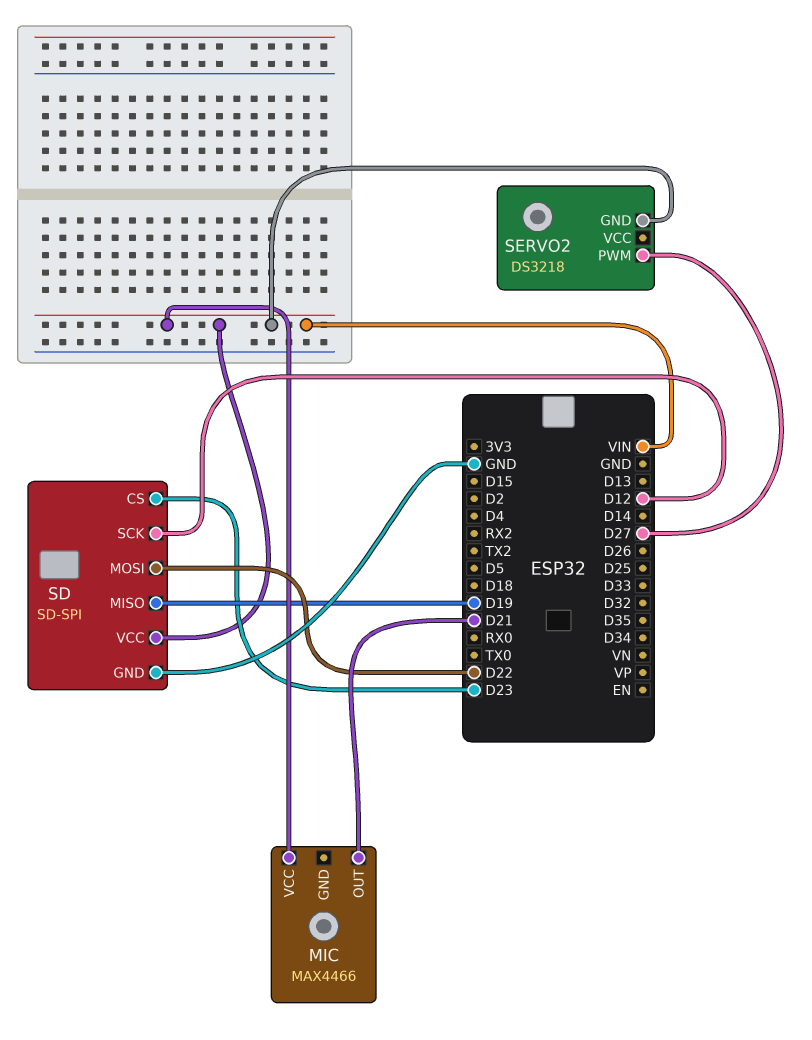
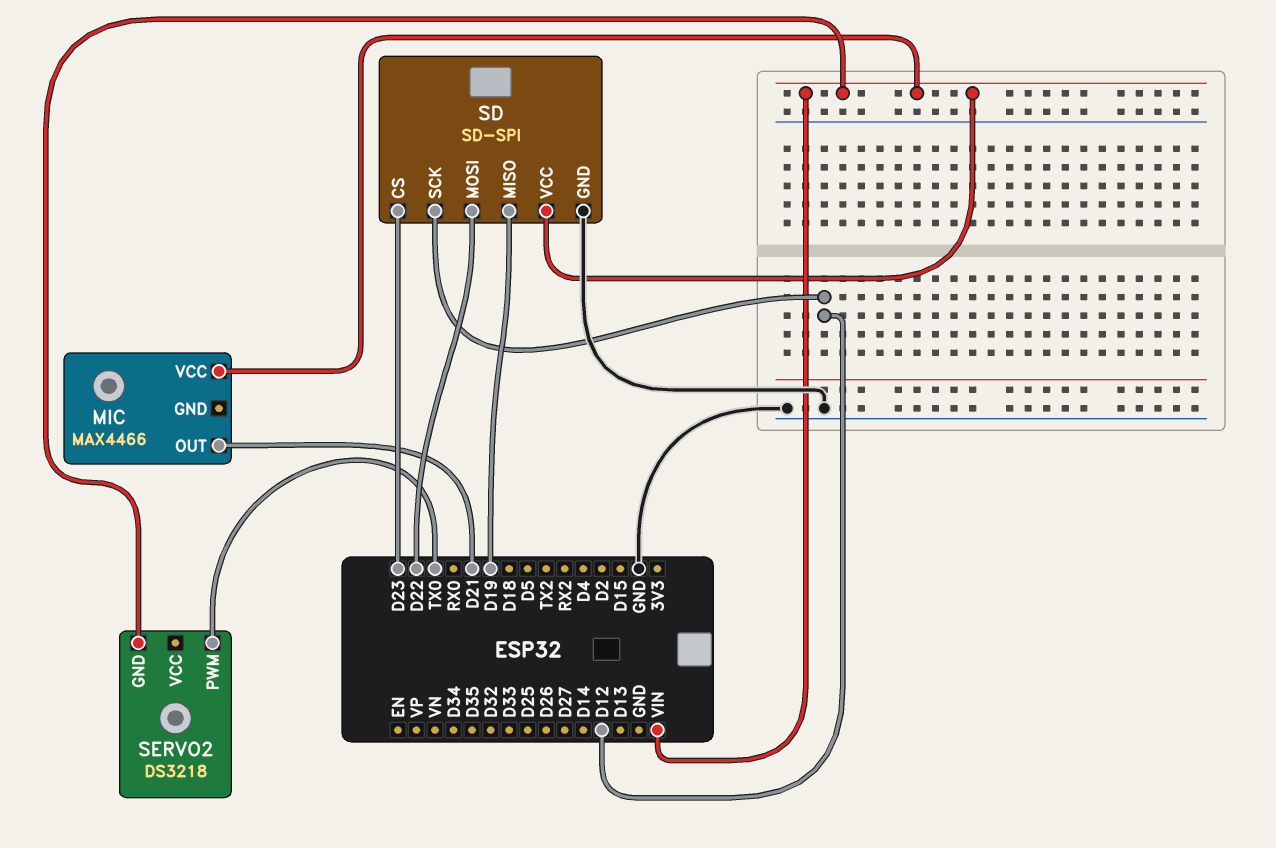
SERVO2 pin PWM: D27 -> TX0

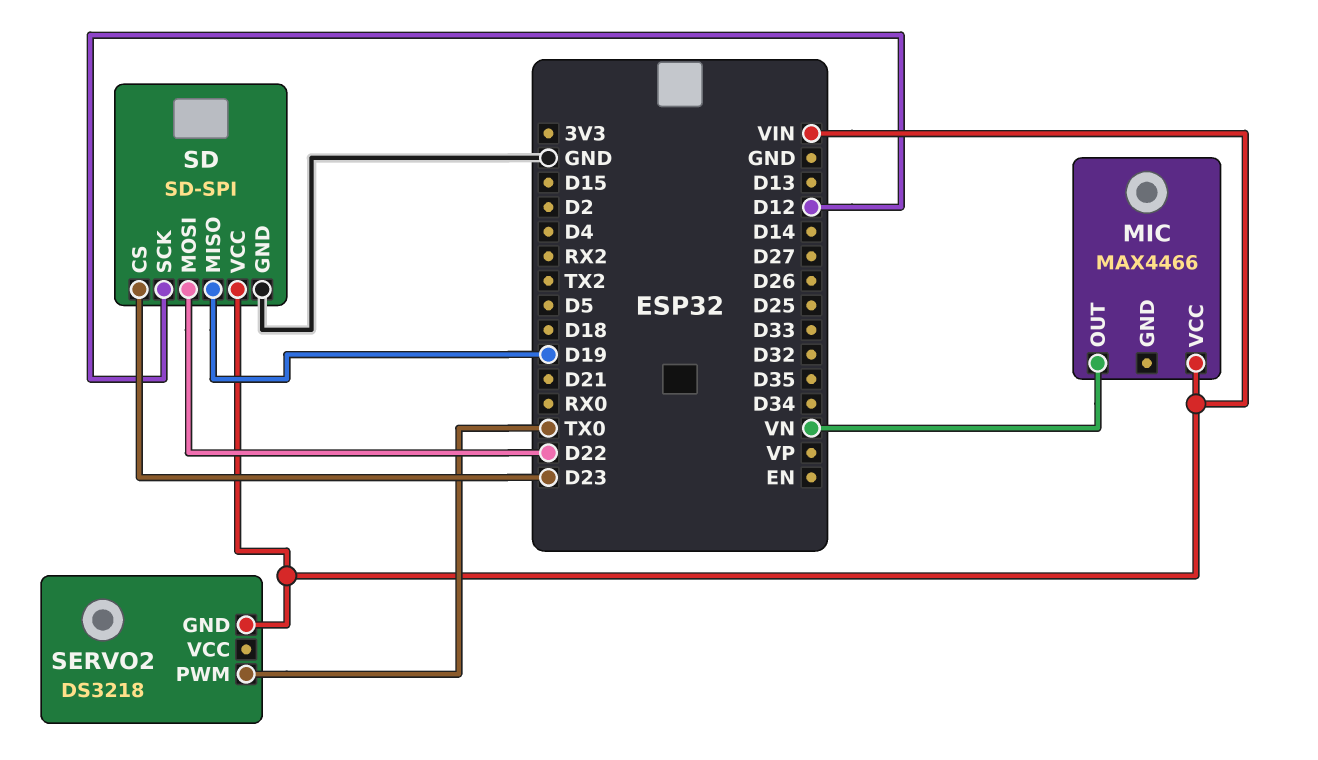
MIC pin OUT: D21 -> VN

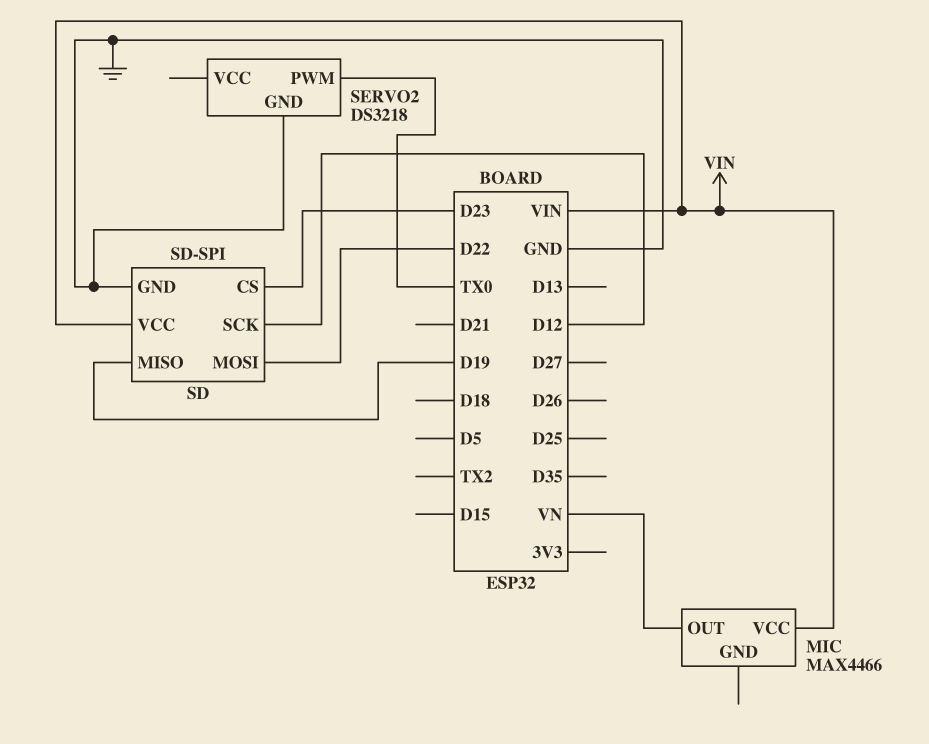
SERVO2 pin GND: VIN -> GND

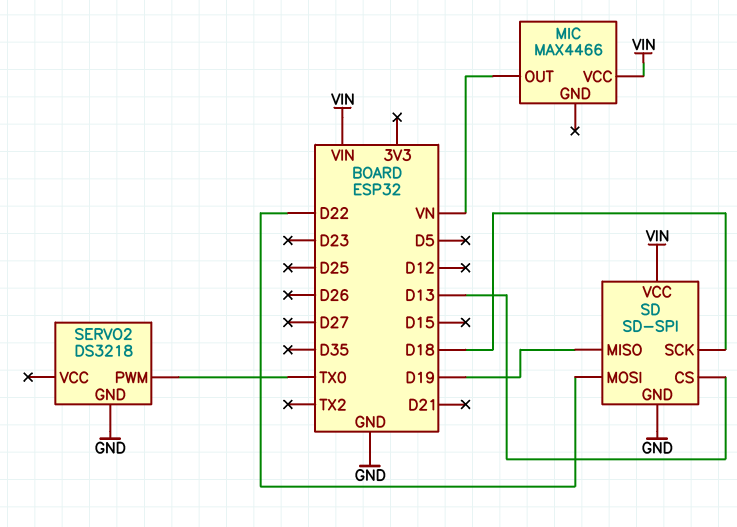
SD pin CS: D23 -> D13
SD pin SCK: D12 -> D18

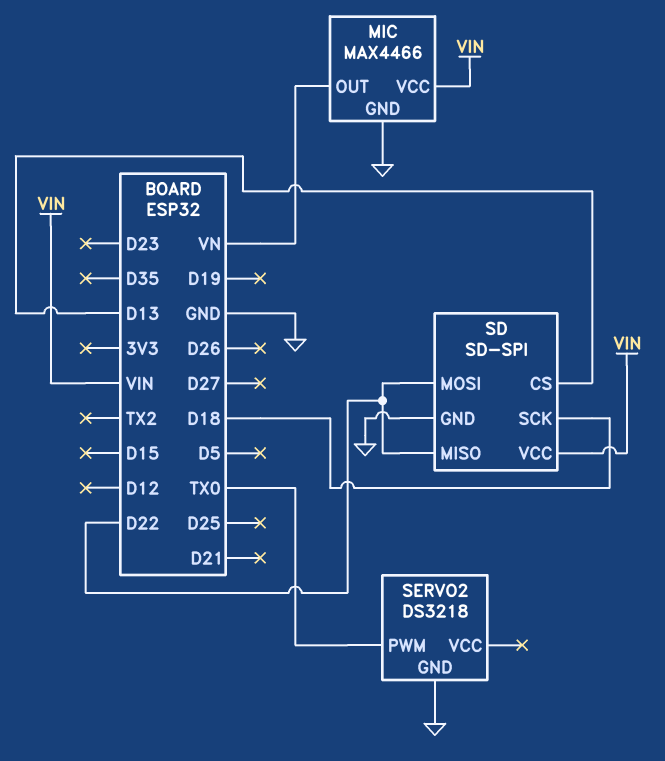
MIC pin GND: none -> GND
SD pin MISO: D19 -> D22

